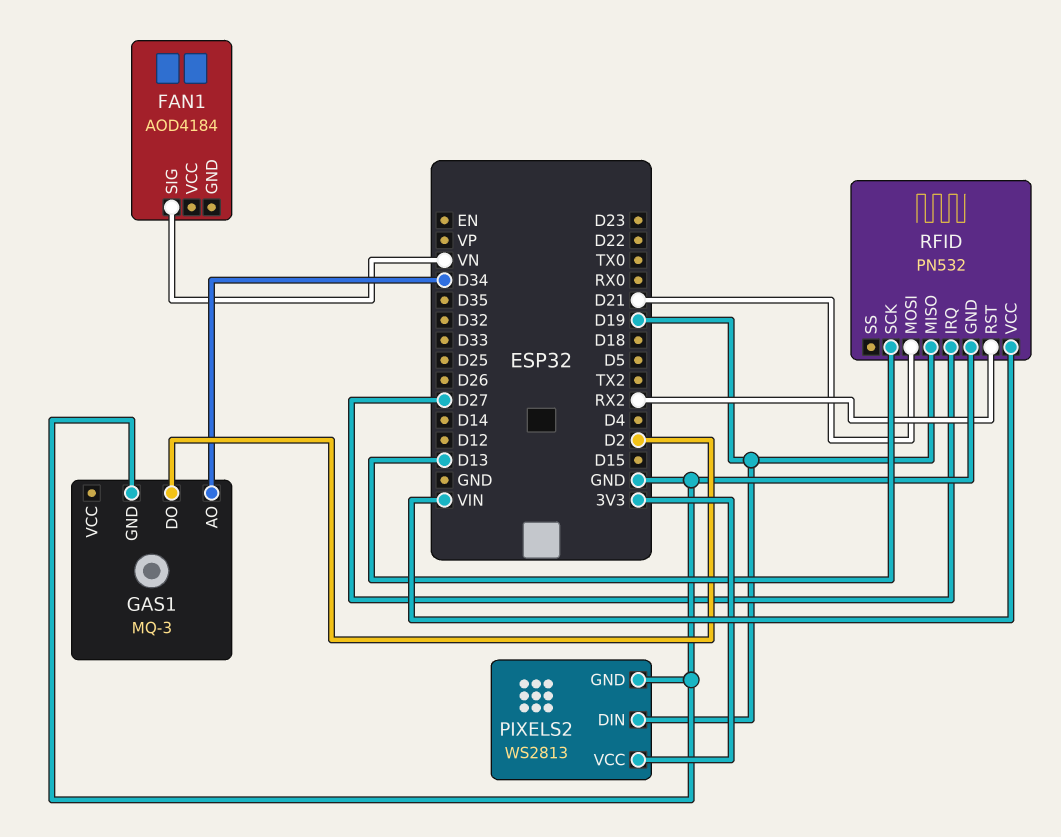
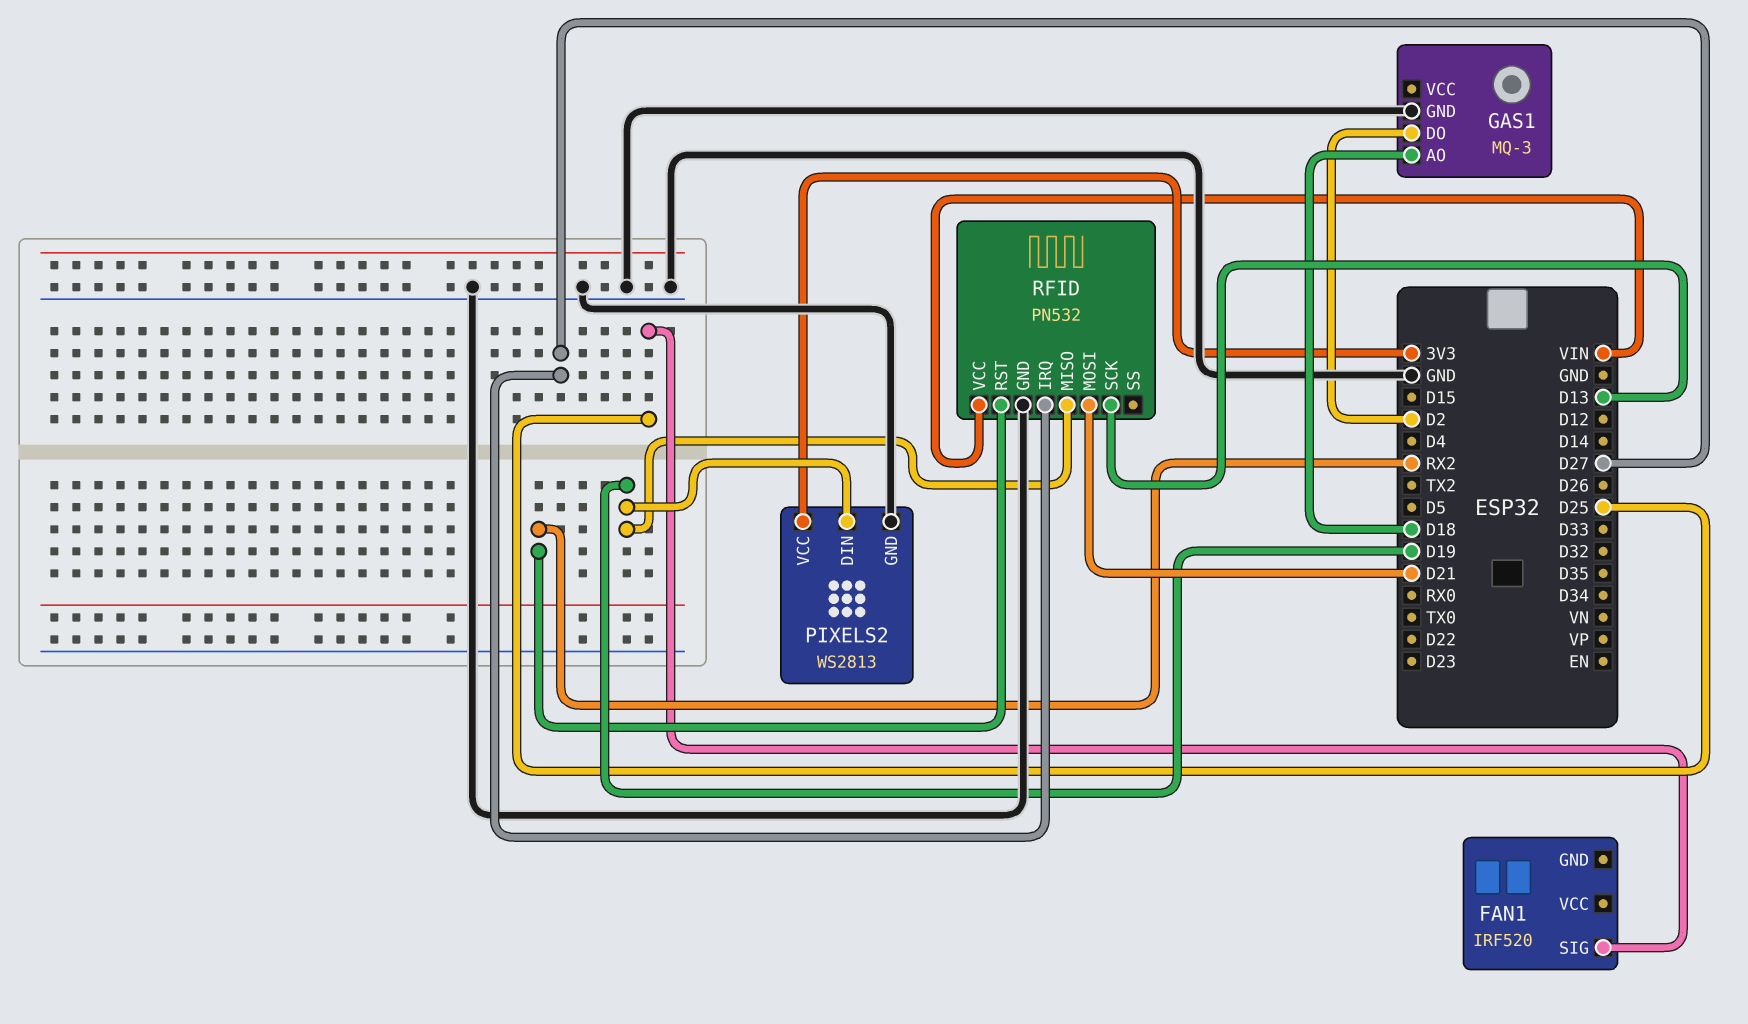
FAN1: AOD4184 -> IRF520
FAN1 pin SIG: VN -> D25
GAS1 pin AO: D34 -> D18

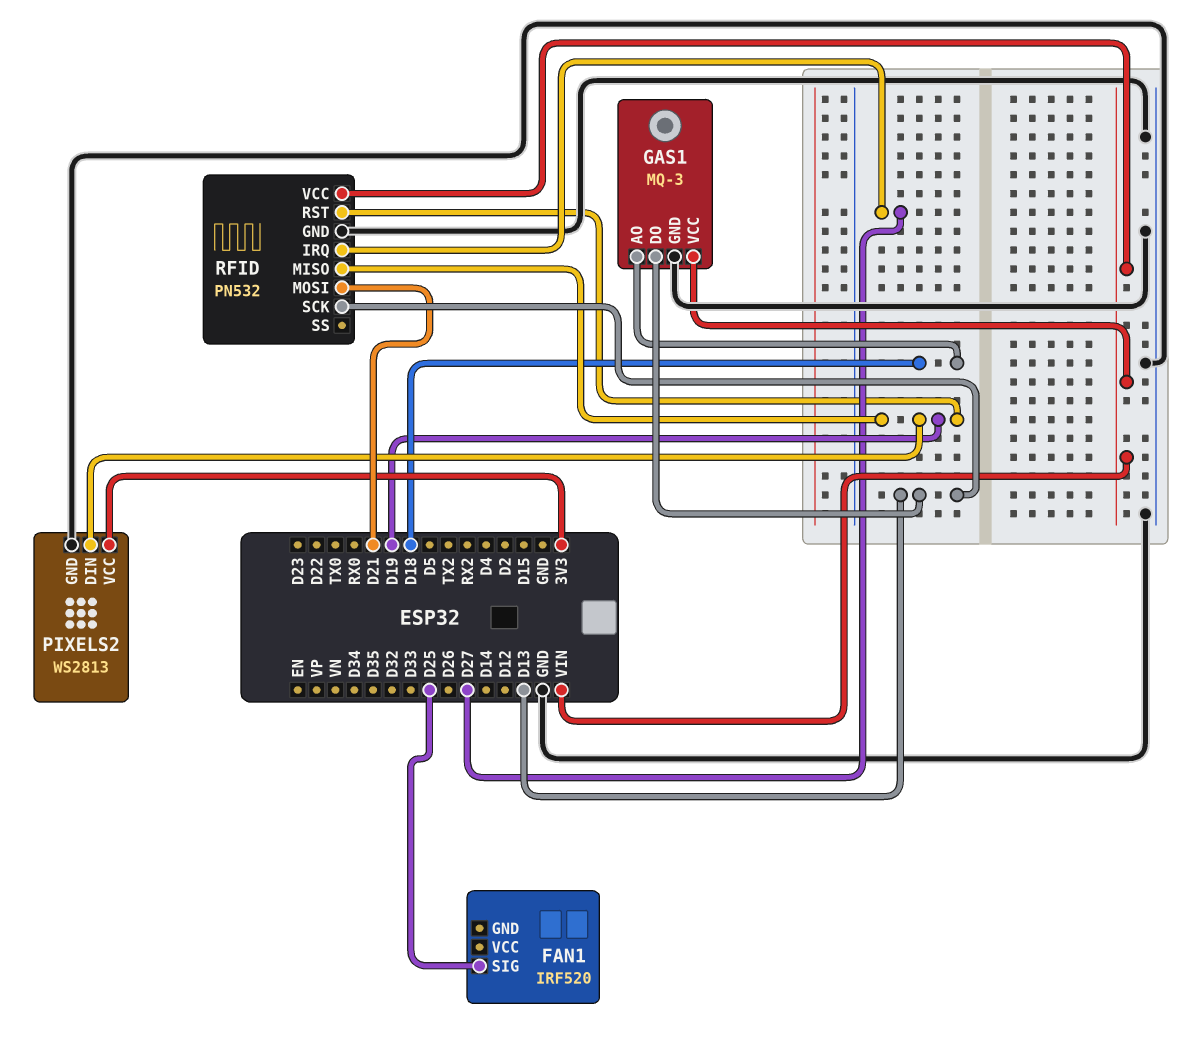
GAS1 pin DO: D2 -> D13
GAS1 pin VCC: none -> VIN
RFID pin RST: RX2 -> D19

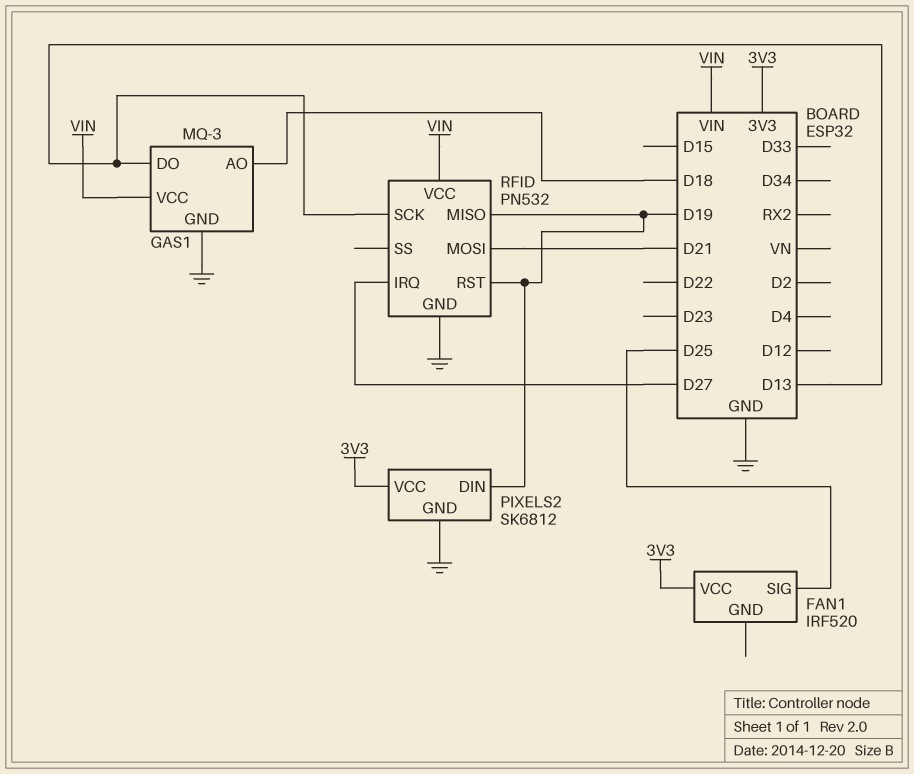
FAN1 pin VCC: none -> 3V3
PIXELS2: WS2813 -> SK6812

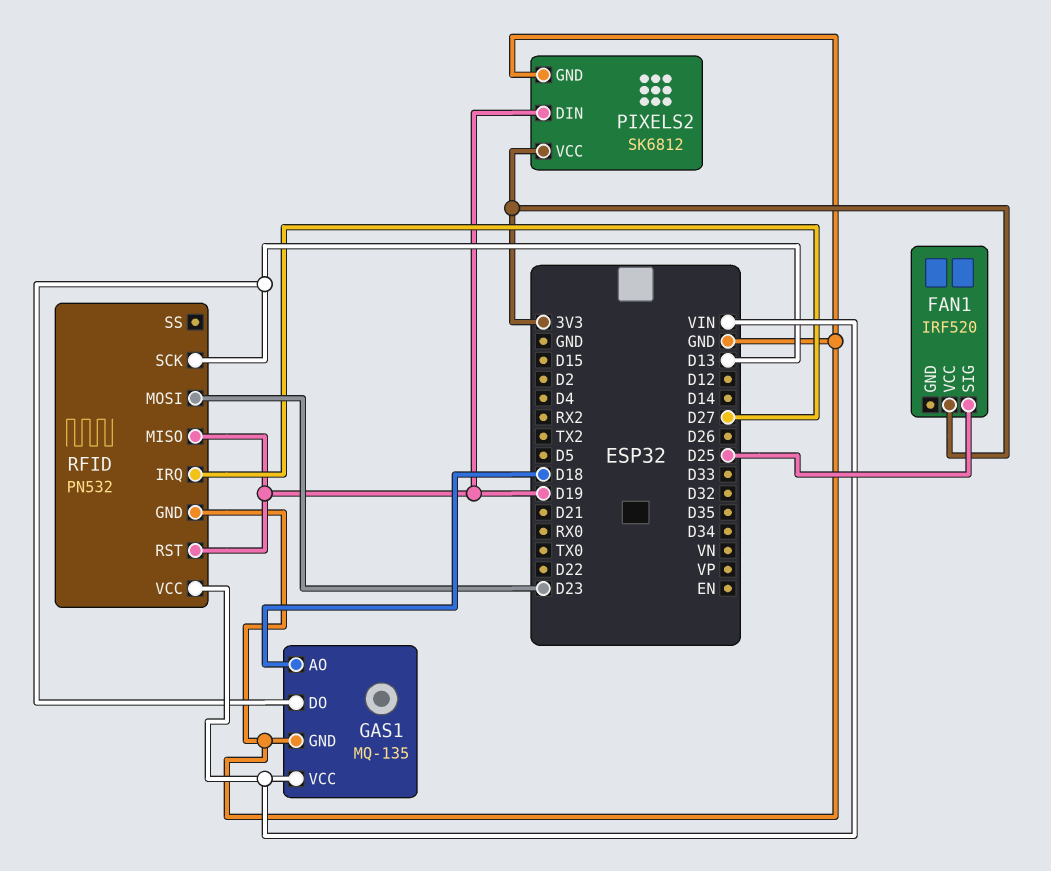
GAS1: MQ-3 -> MQ-135
RFID pin MOSI: D21 -> D23

